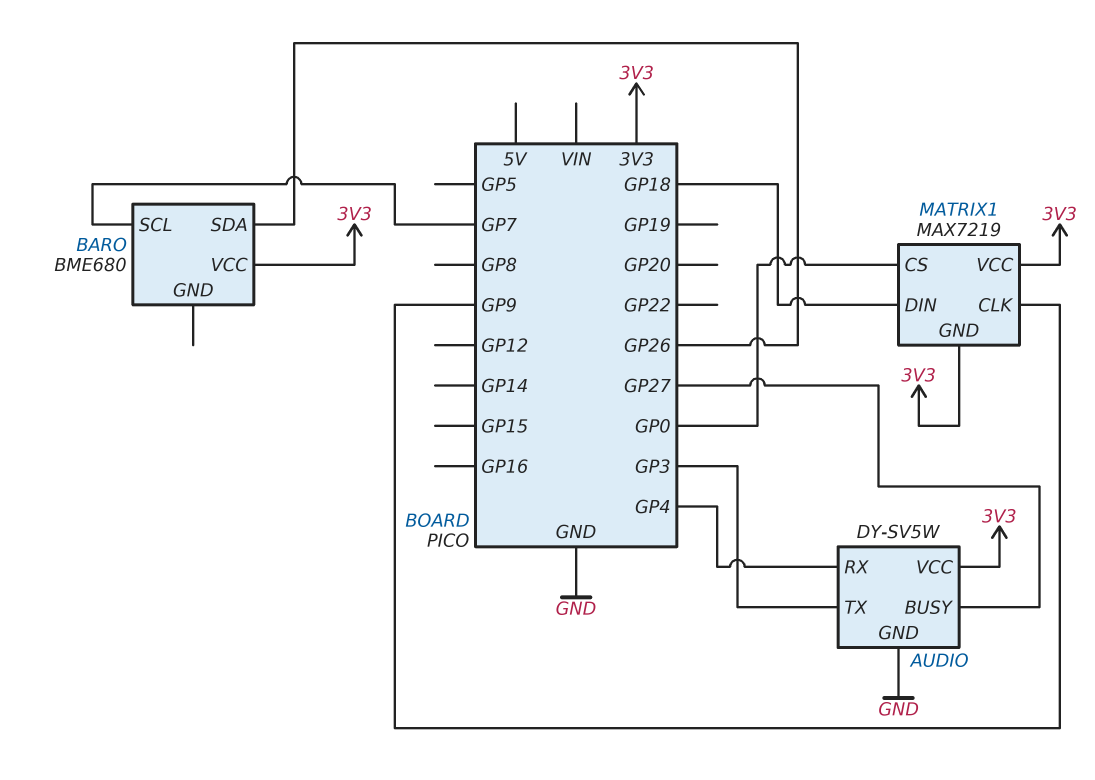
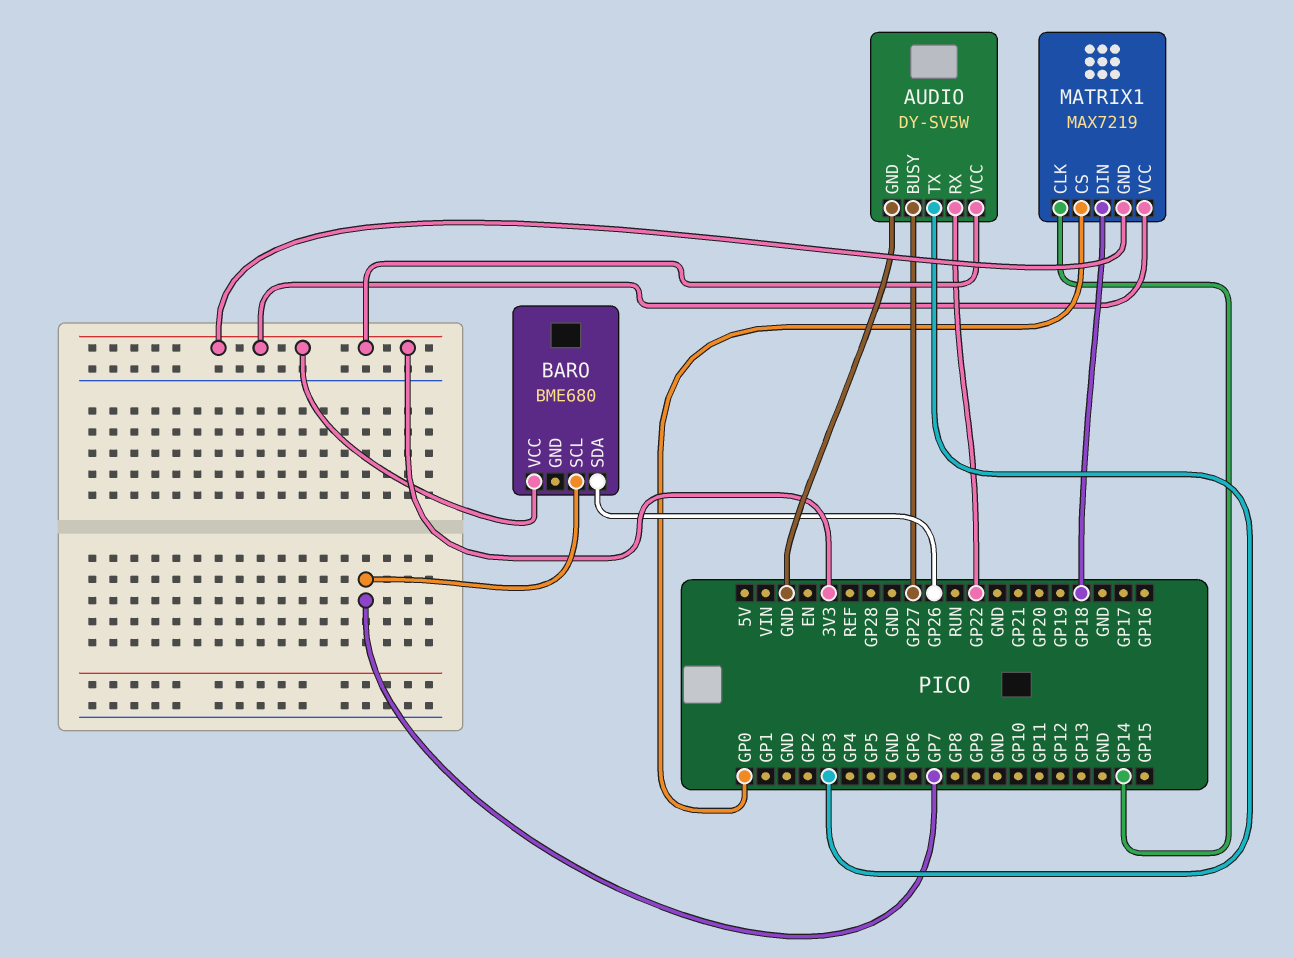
AUDIO pin RX: GP4 -> GP22
MATRIX1 pin CLK: GP9 -> GP14

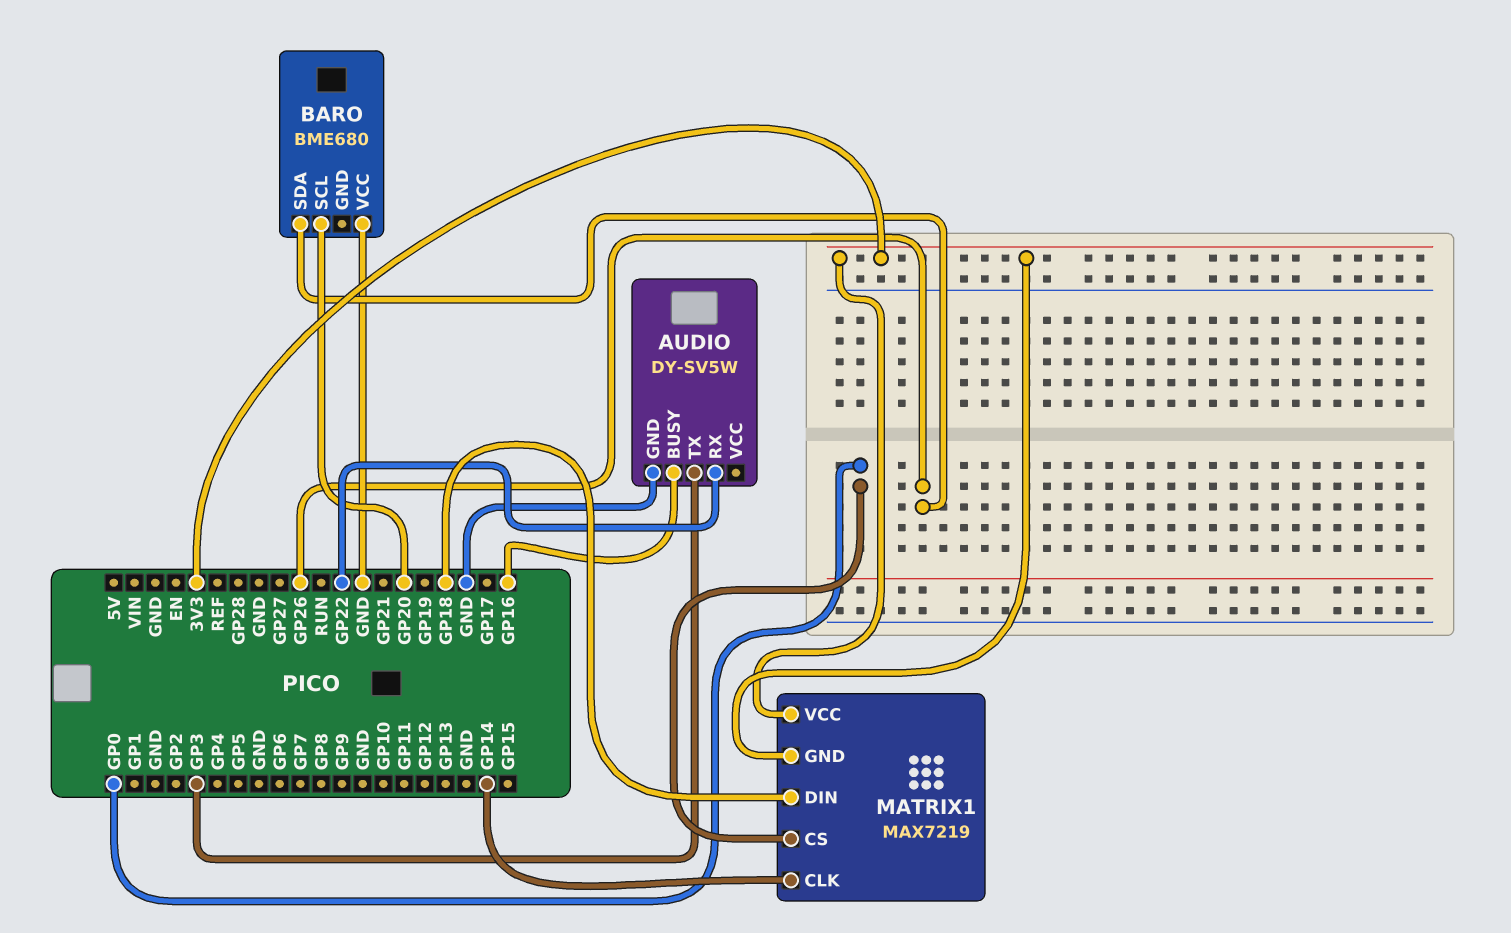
AUDIO pin BUSY: GP27 -> GP16
AUDIO pin VCC: 3V3 -> none
BARO pin SCL: GP7 -> GP20
BARO pin VCC: 3V3 -> GND

